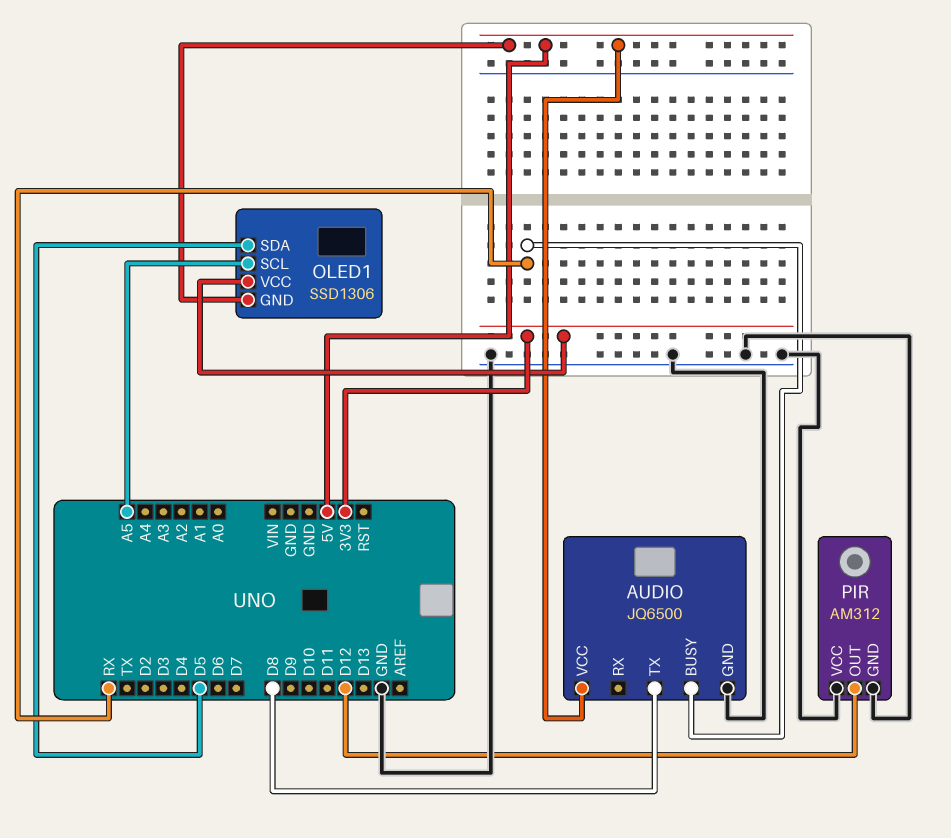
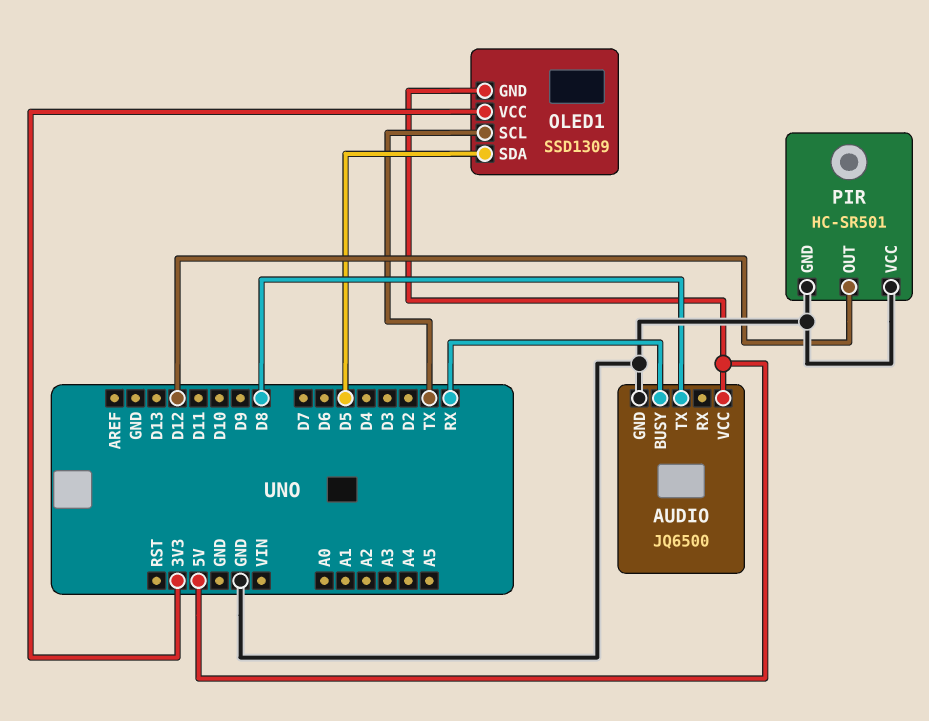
OLED1: SSD1306 -> SSD1309
OLED1 pin SCL: A5 -> TX
PIR: AM312 -> HC-SR501

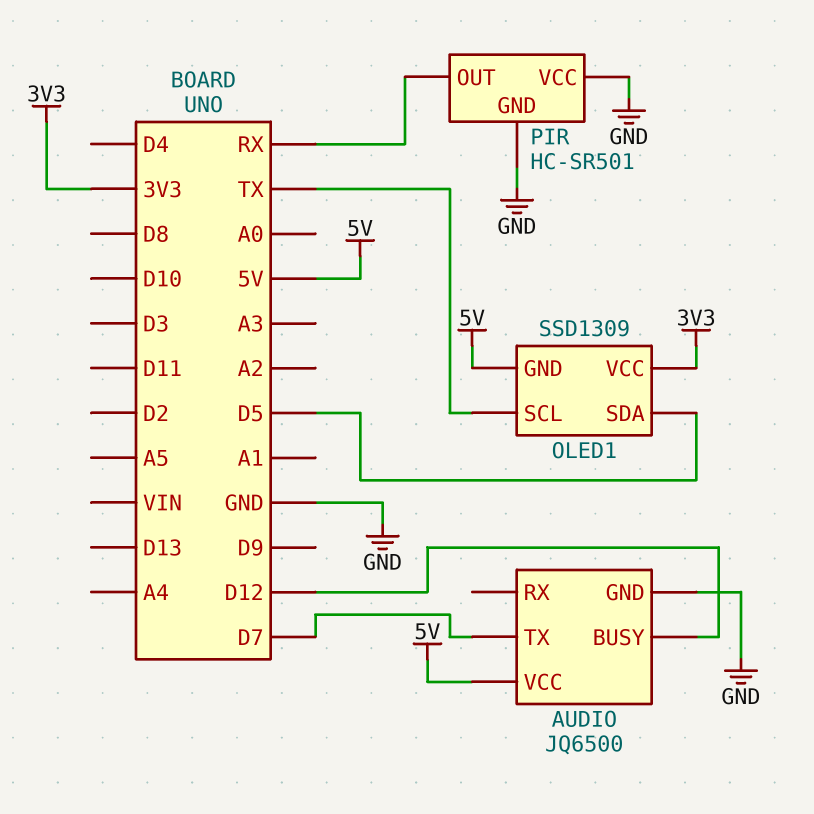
AUDIO pin BUSY: RX -> D12
AUDIO pin TX: D8 -> D7
PIR pin OUT: D12 -> RX

